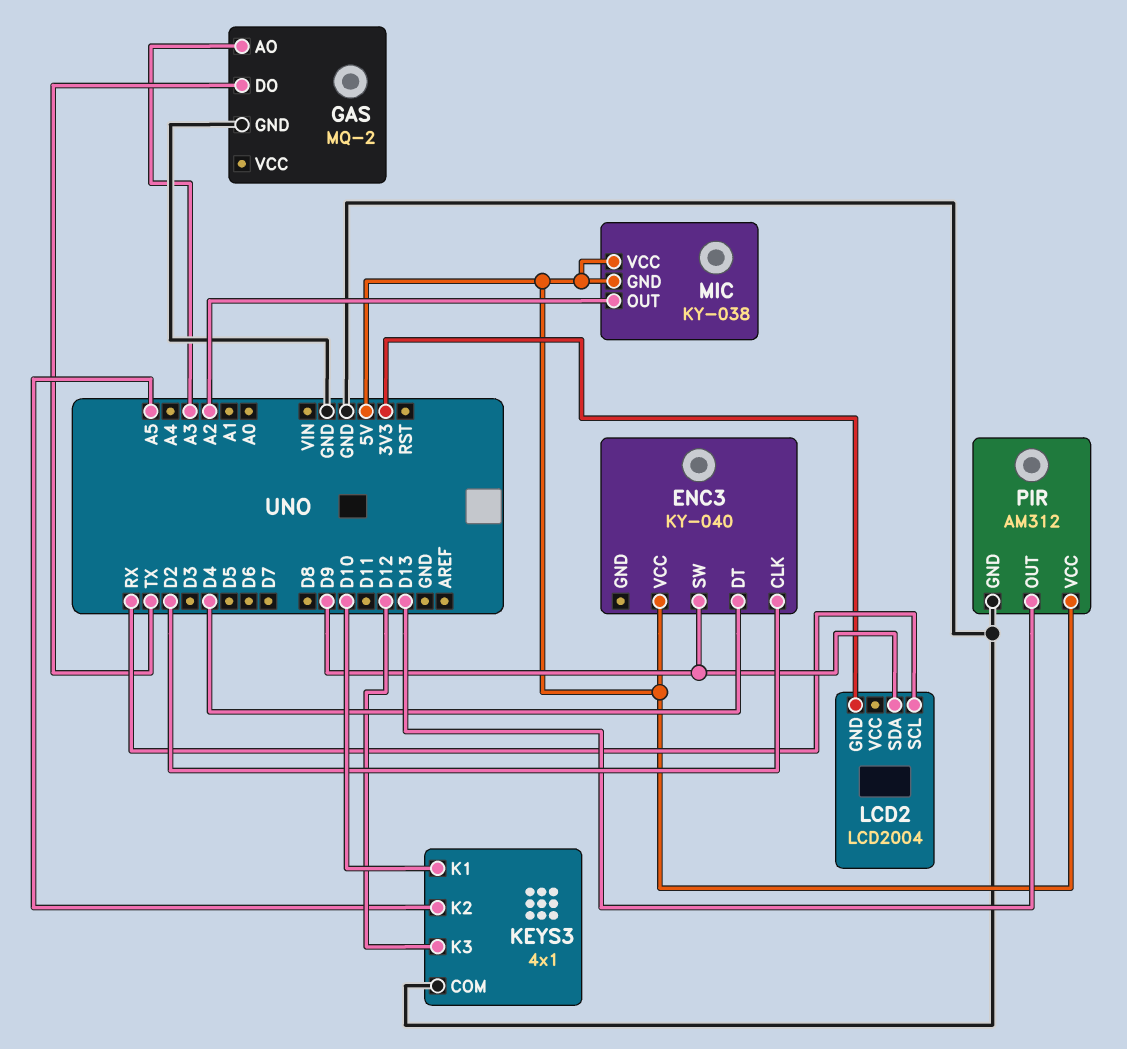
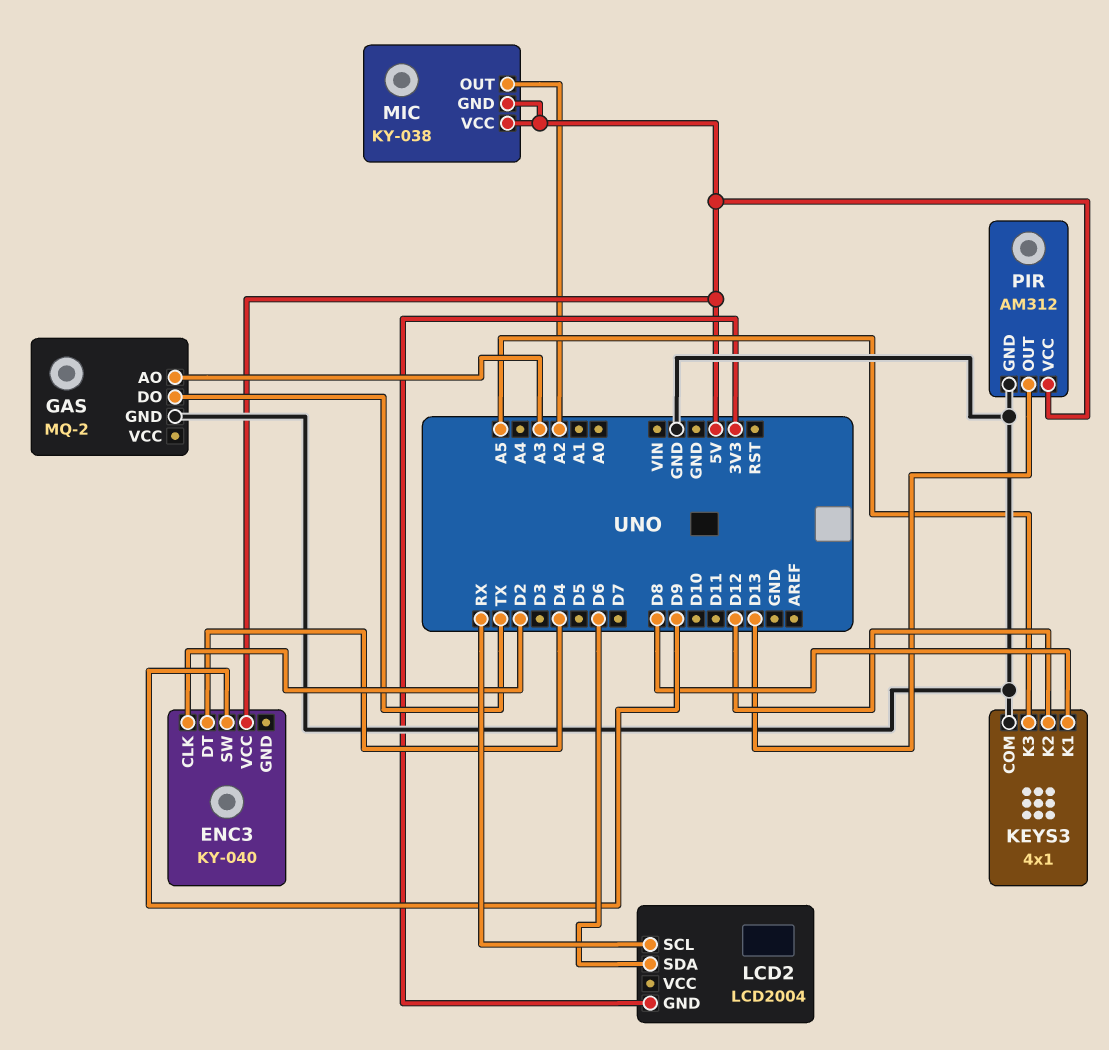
KEYS3 pin K1: D10 -> D8
KEYS3 pin K2: A5 -> D12
KEYS3 pin K3: D12 -> A5
LCD2 pin SDA: D9 -> D6

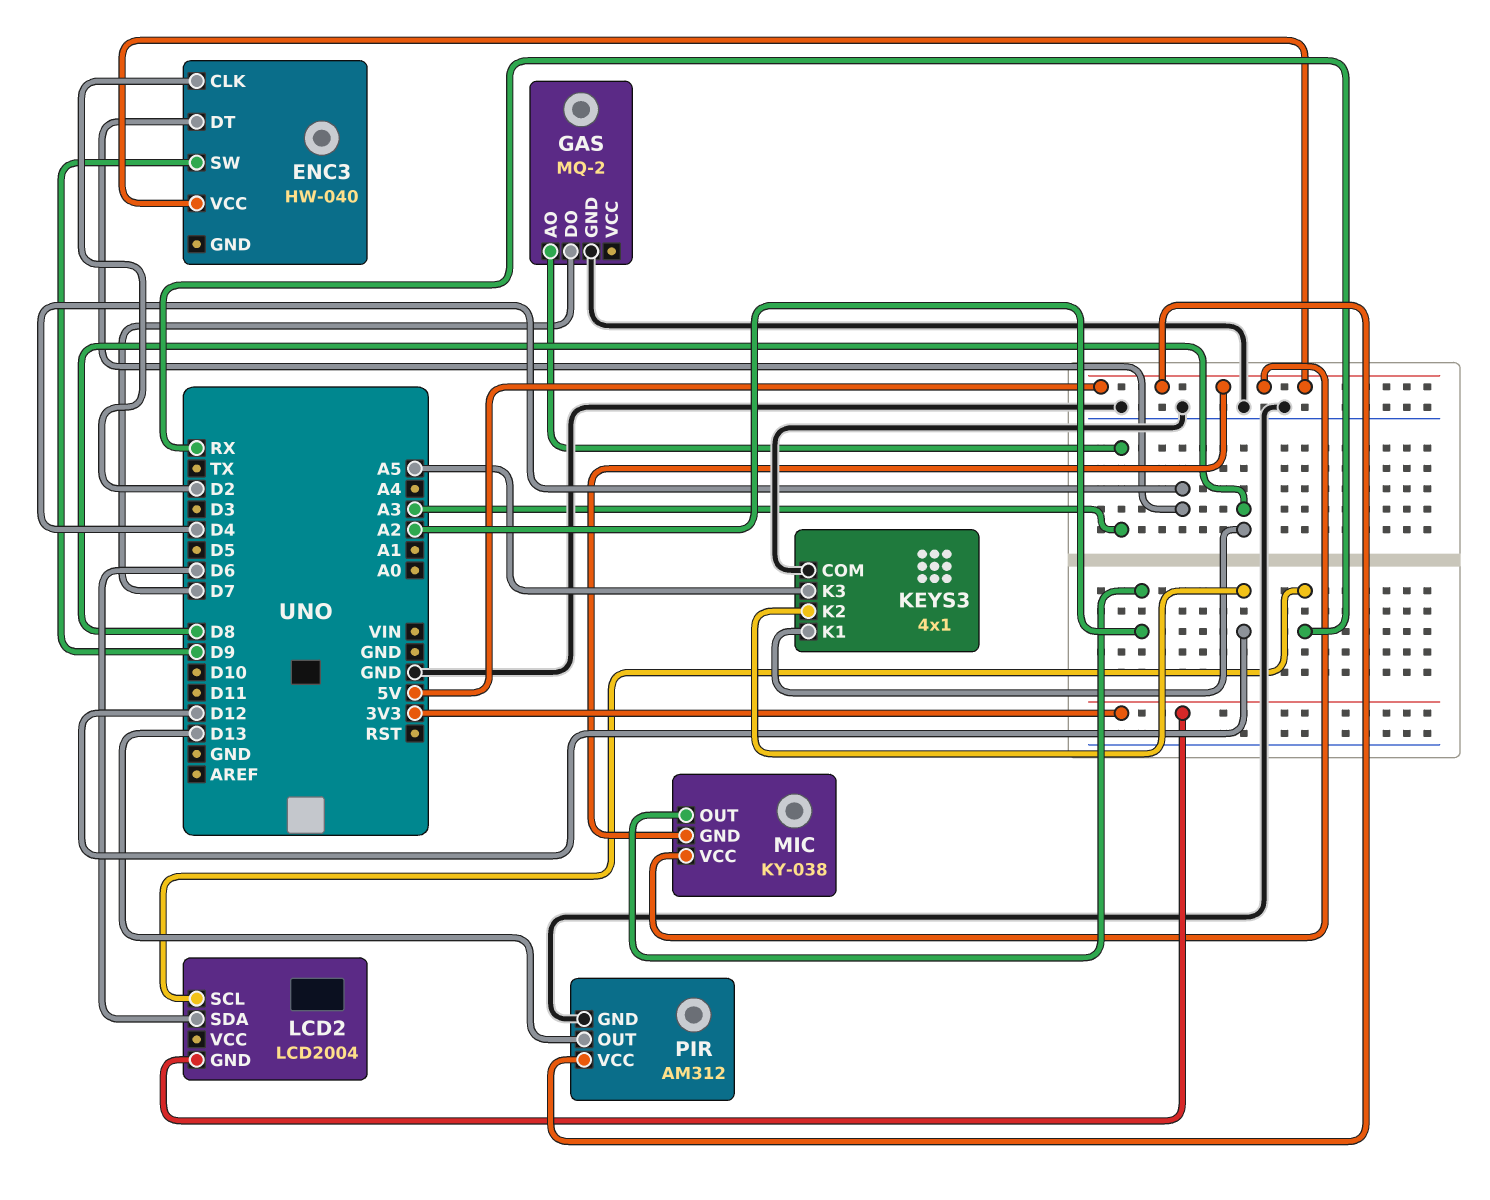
ENC3: KY-040 -> HW-040
GAS pin DO: TX -> D7

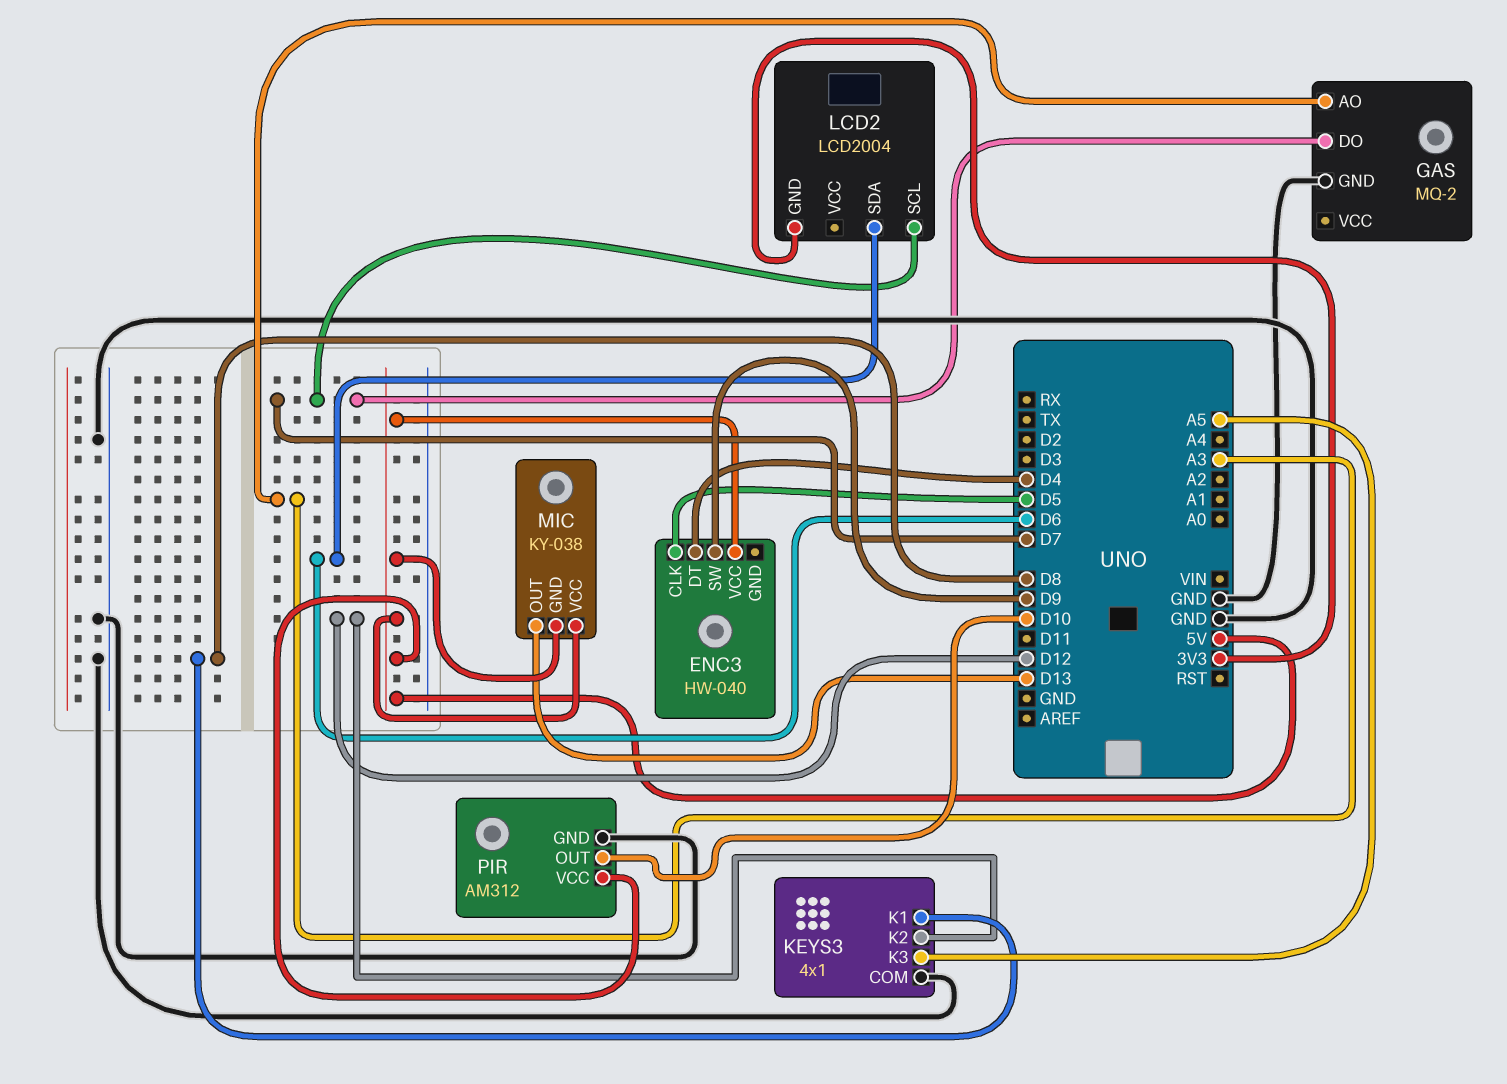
ENC3 pin CLK: D2 -> D5
LCD2 pin SCL: RX -> D7
MIC pin OUT: A2 -> D13
PIR pin OUT: D13 -> D10

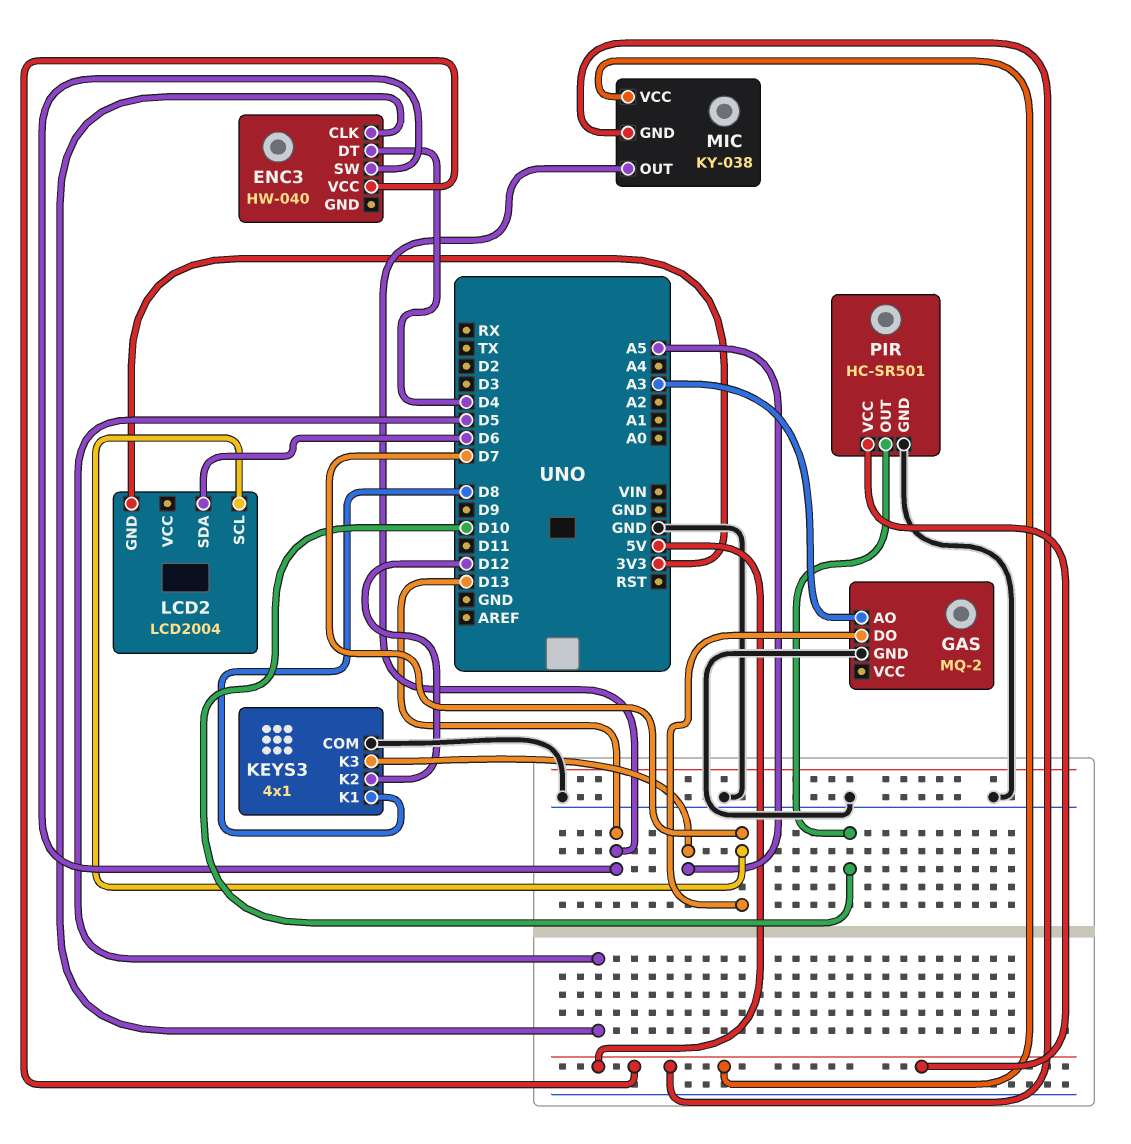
ENC3 pin SW: D9 -> D13
PIR: AM312 -> HC-SR501

